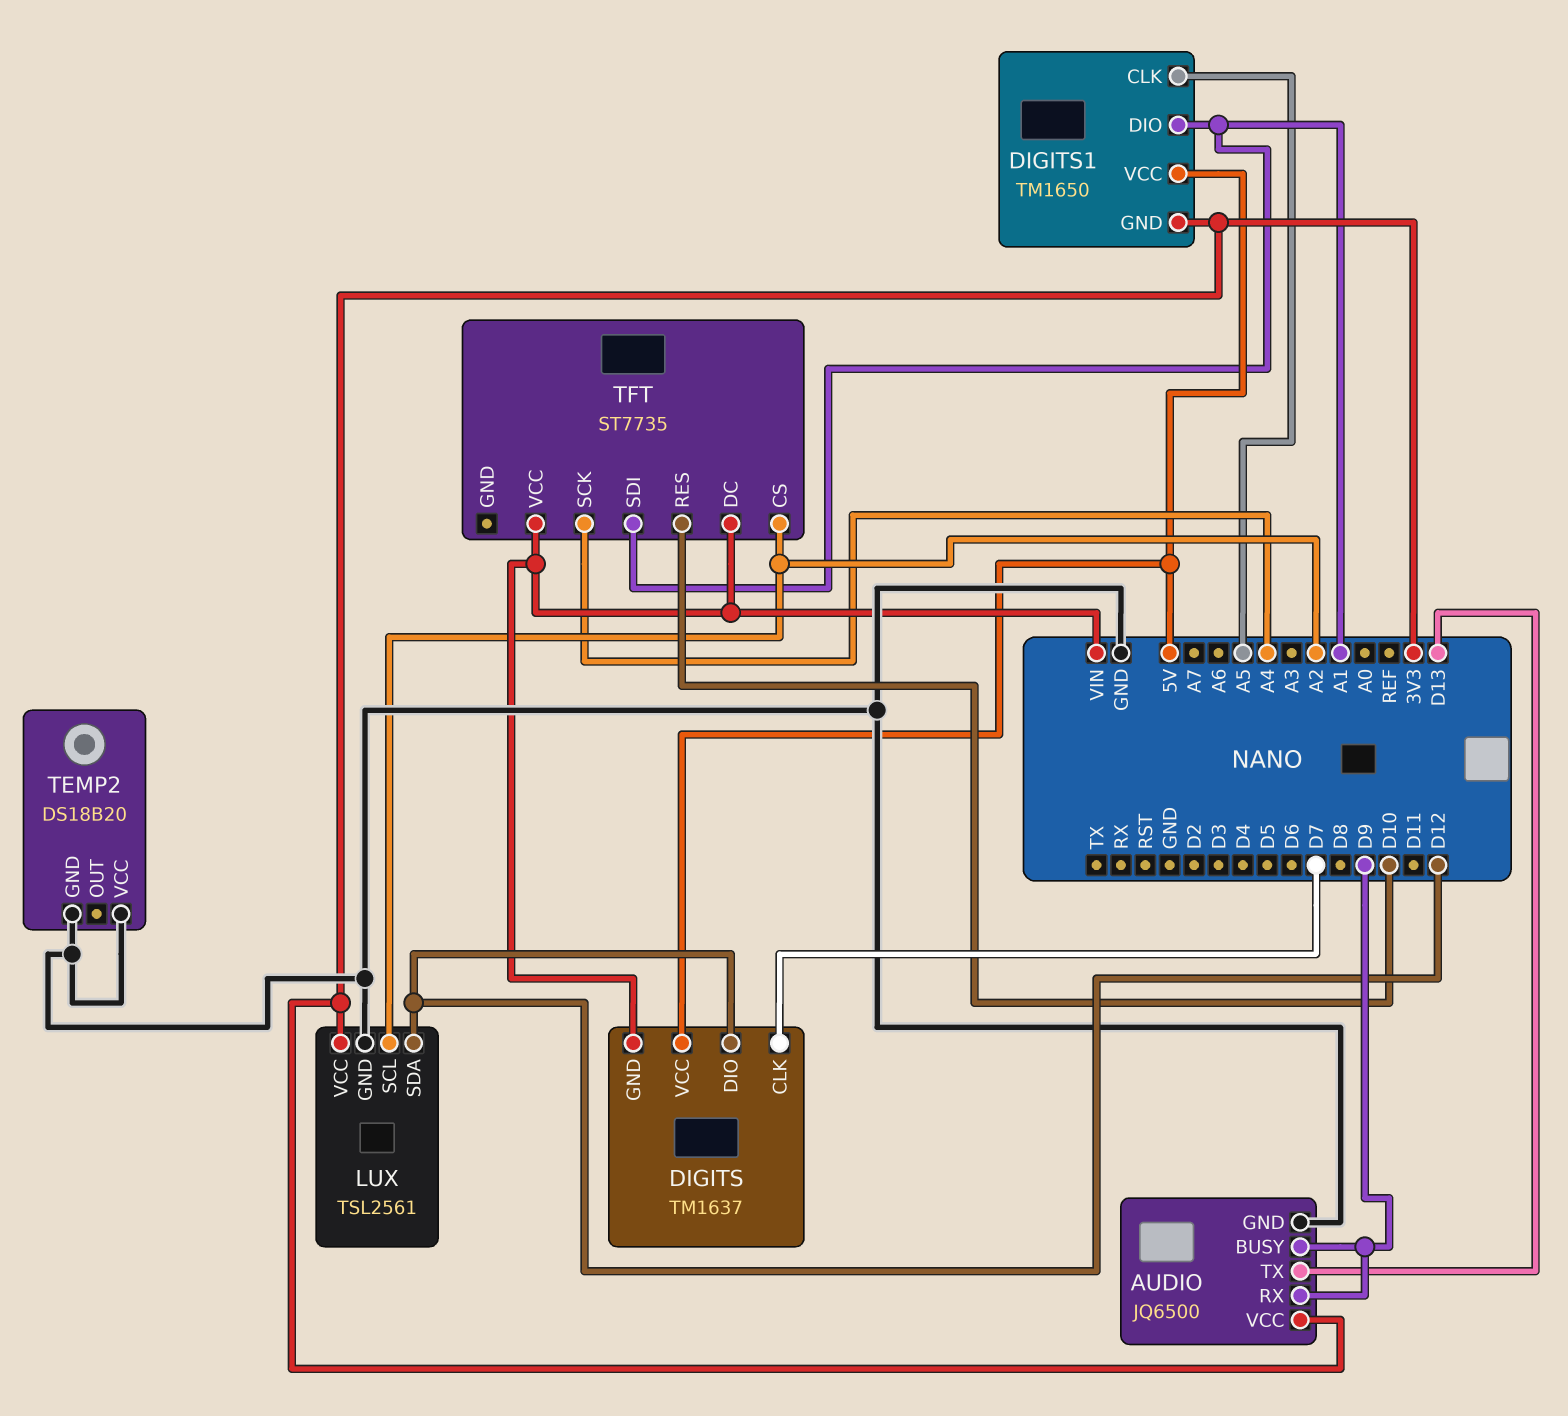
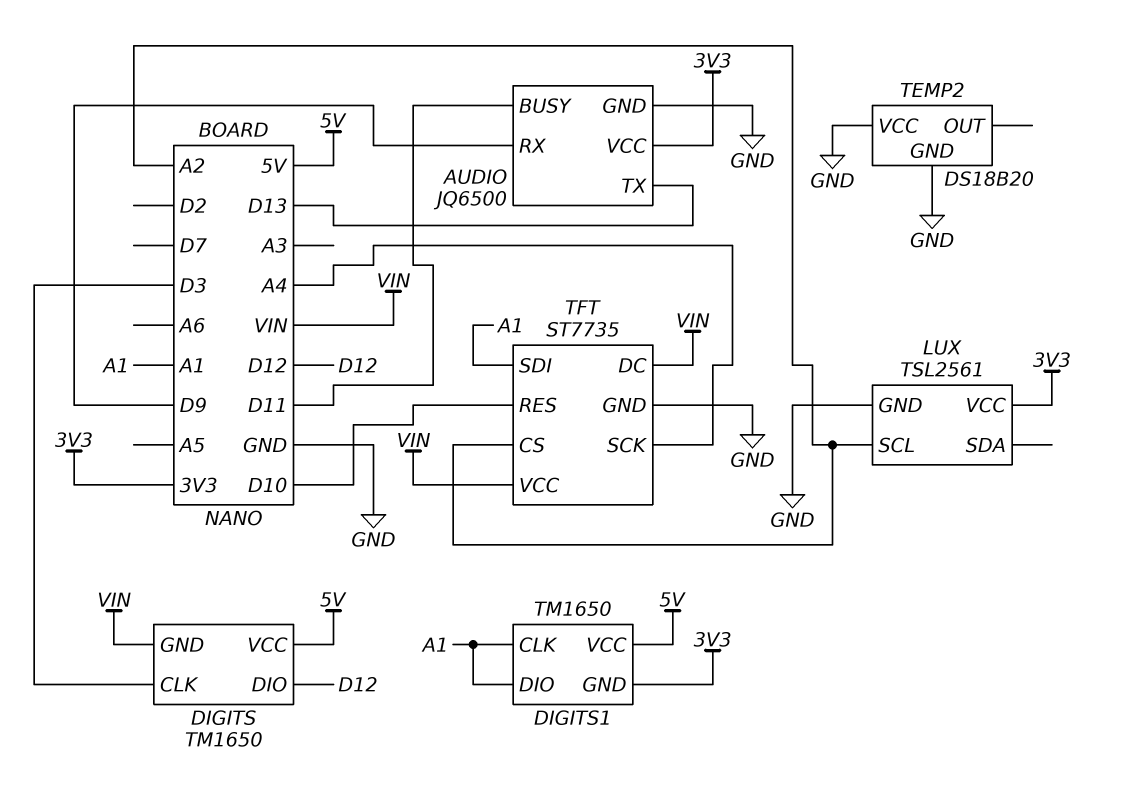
AUDIO pin BUSY: D9 -> D11
DIGITS: TM1637 -> TM1650
DIGITS pin CLK: D7 -> D3
DIGITS1 pin CLK: A5 -> A1
LUX pin SDA: D12 -> none
TFT pin GND: none -> GND

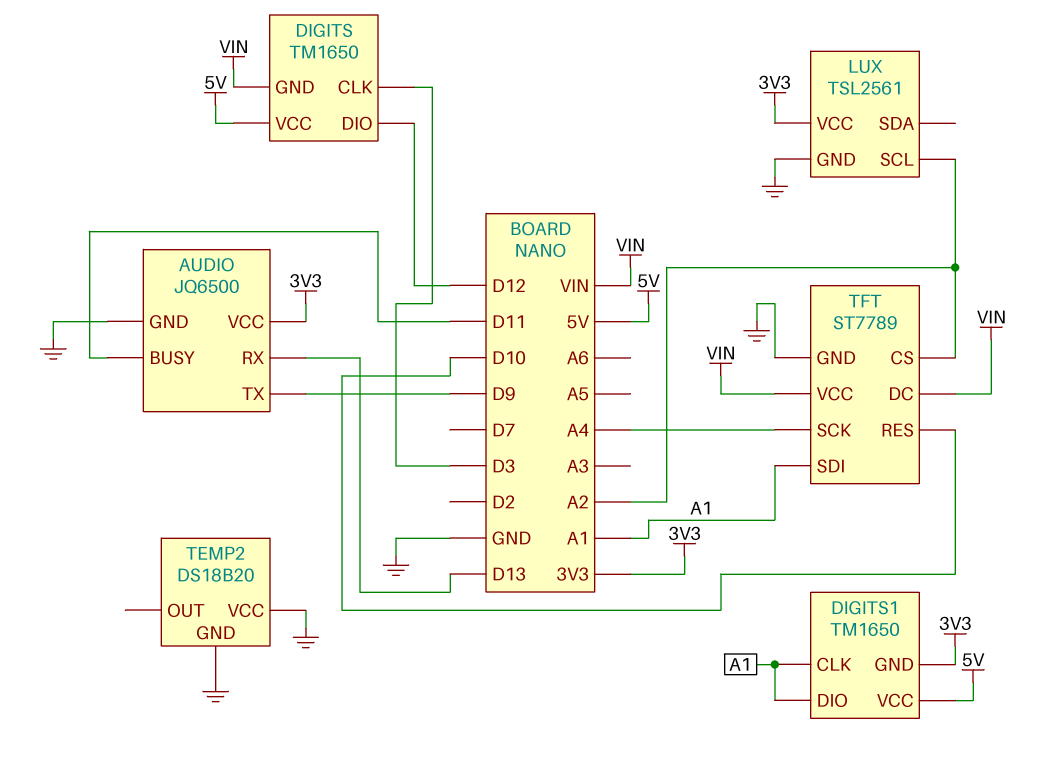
AUDIO pin RX: D9 -> D13
AUDIO pin TX: D13 -> D9
TFT: ST7735 -> ST7789

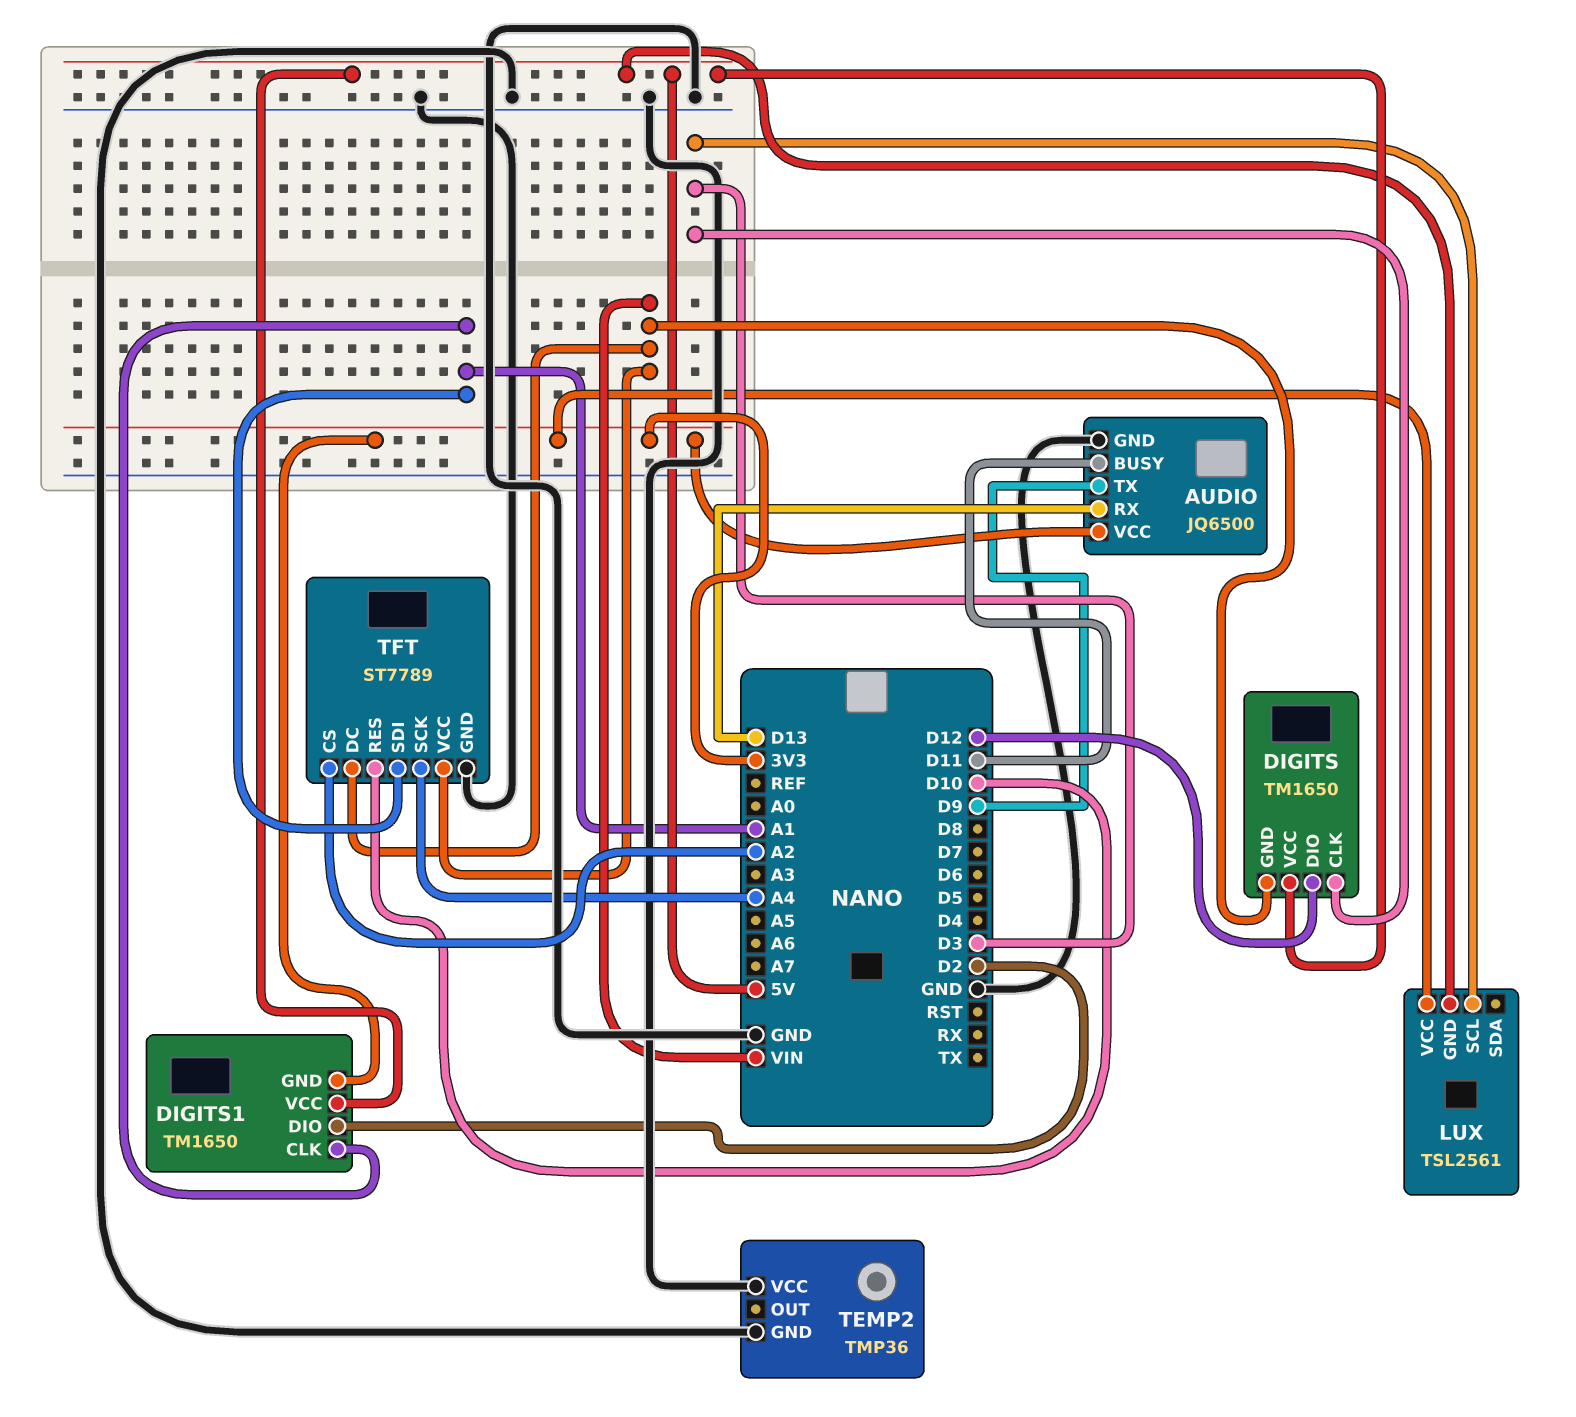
DIGITS1 pin DIO: A1 -> D2
LUX pin GND: GND -> 5V
LUX pin SCL: A2 -> D3
TEMP2: DS18B20 -> TMP36

